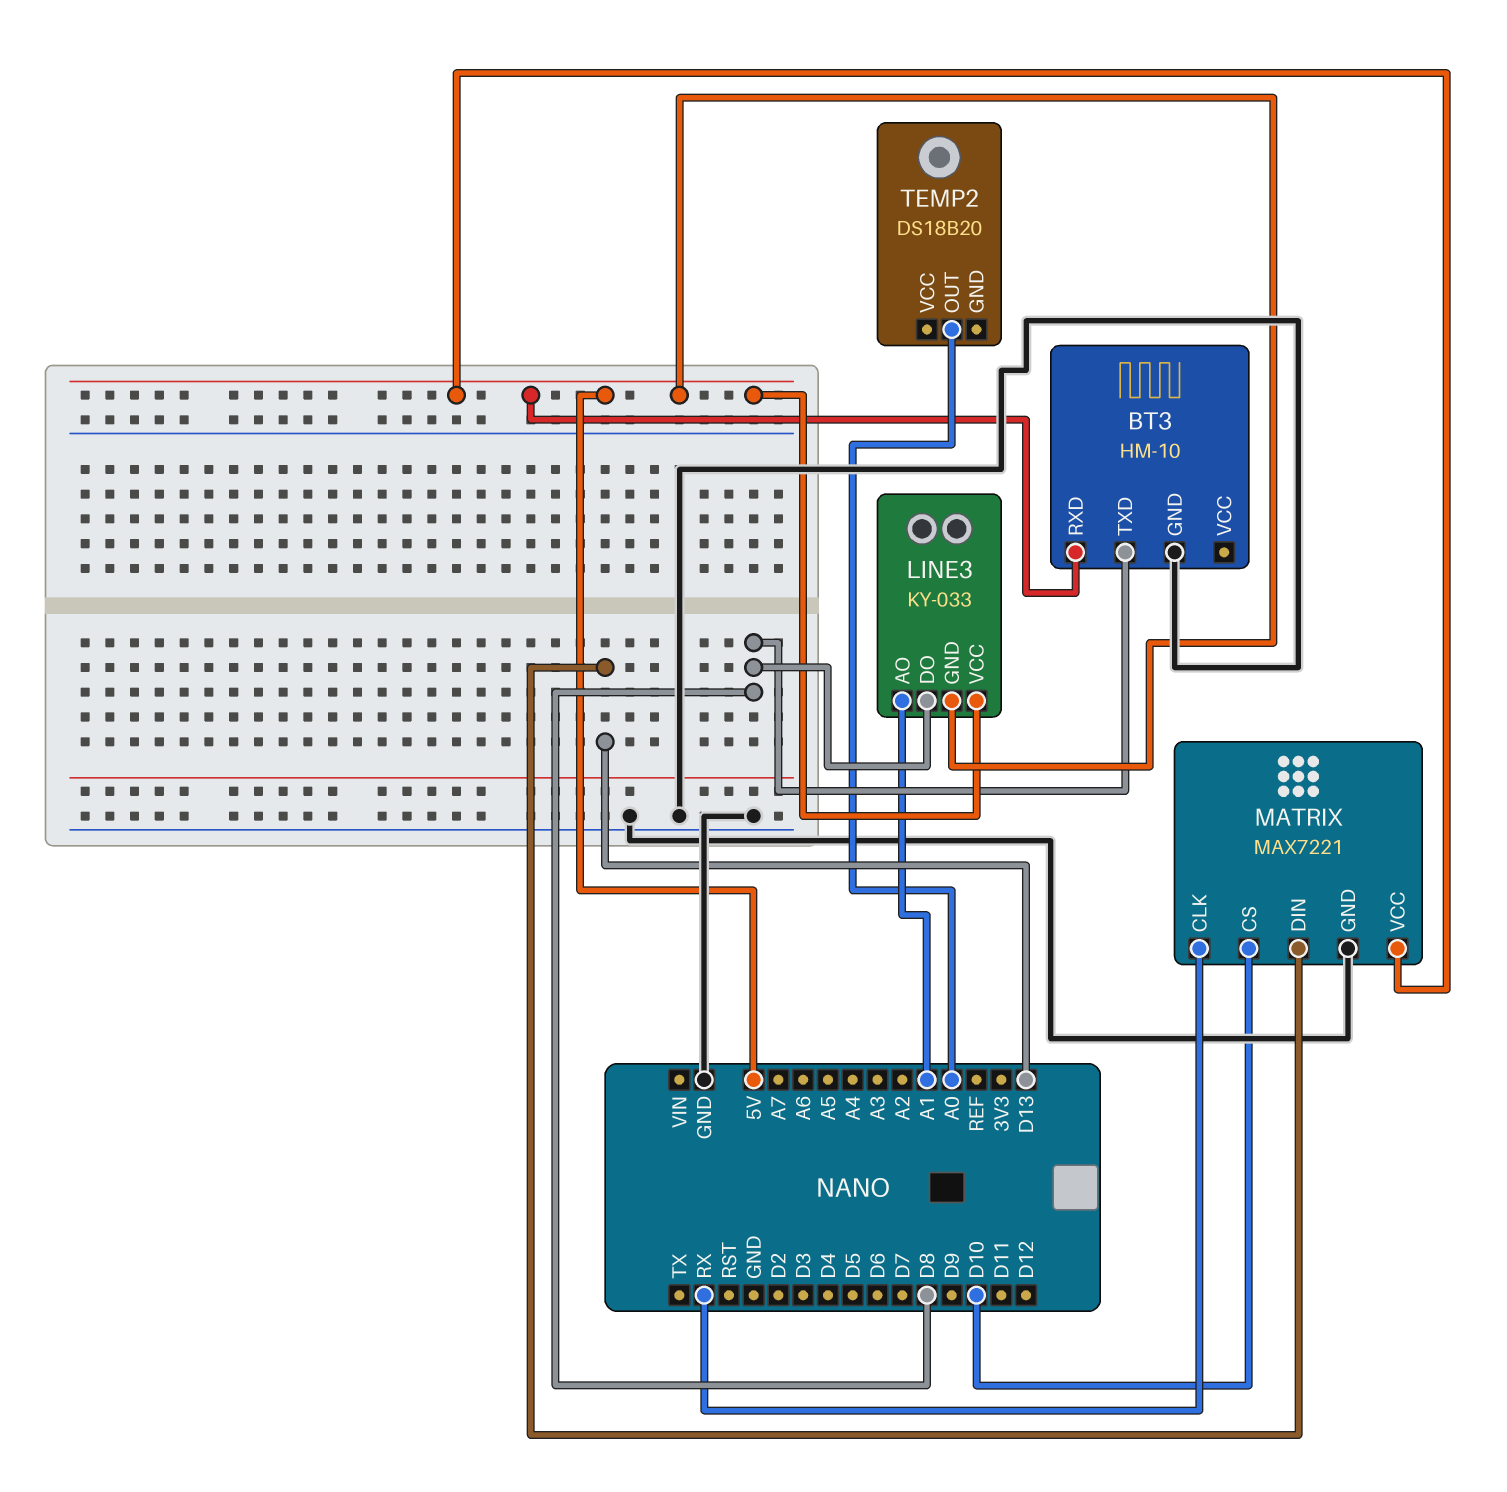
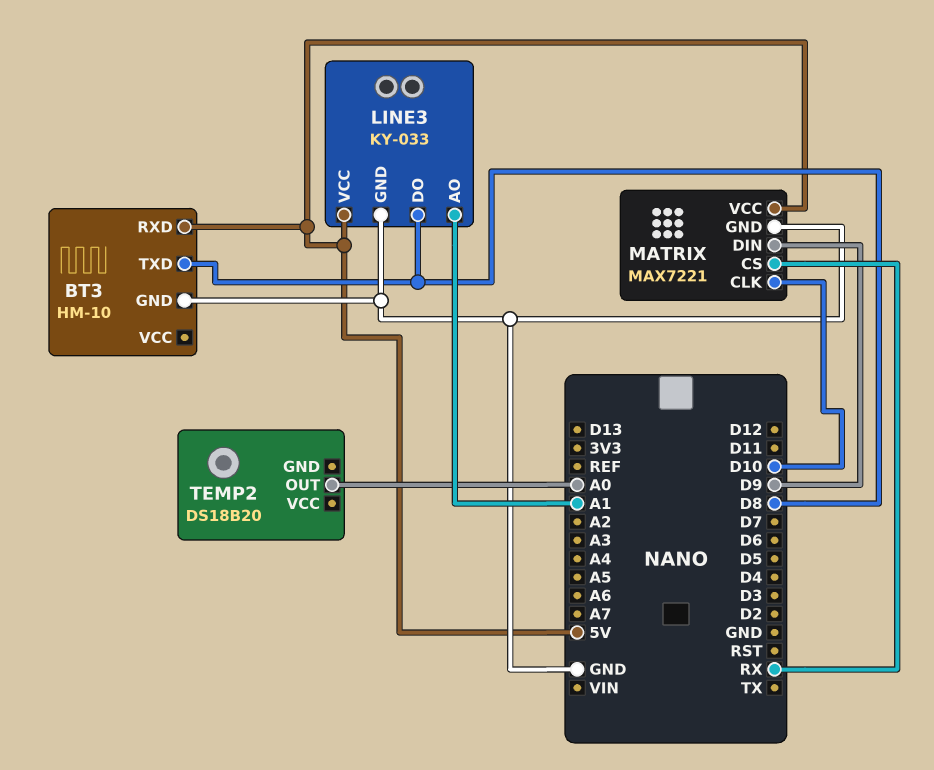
LINE3 pin GND: 5V -> GND
MATRIX pin CLK: RX -> D10
MATRIX pin CS: D10 -> RX
MATRIX pin DIN: D13 -> D9

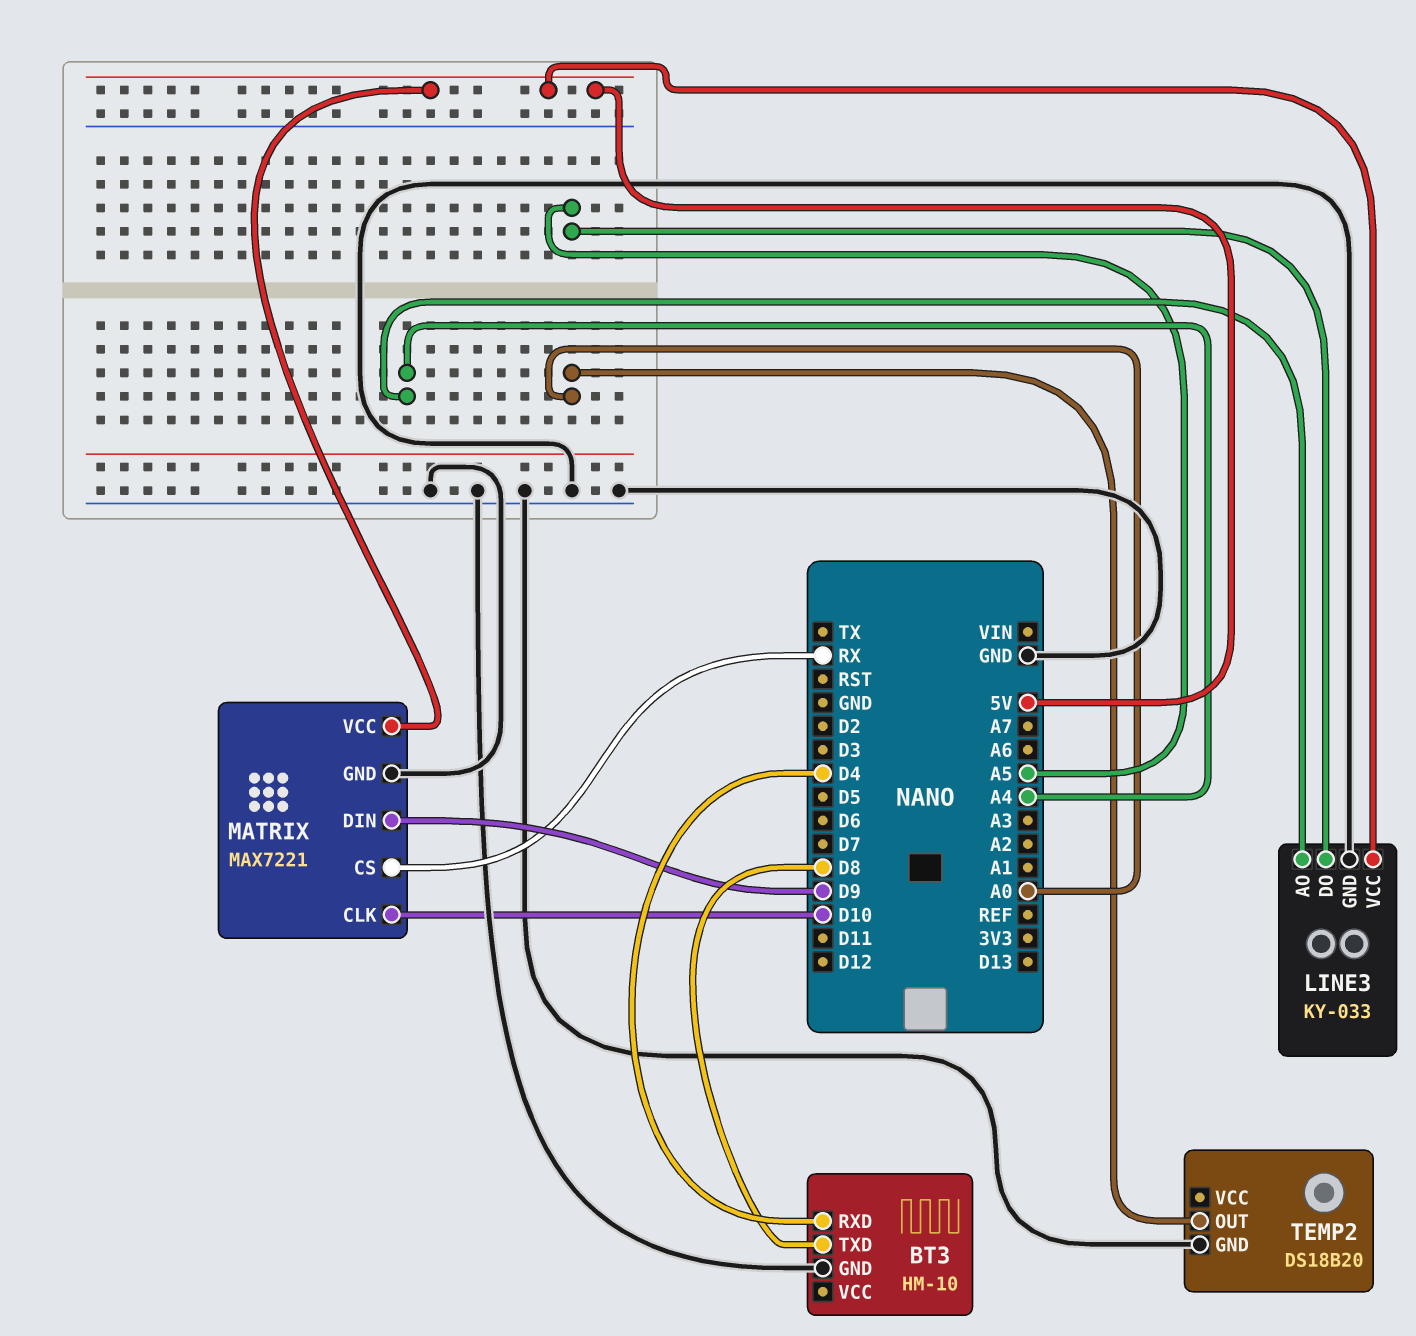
BT3 pin RXD: 5V -> D4
LINE3 pin AO: A1 -> A4
LINE3 pin DO: D8 -> A5
TEMP2 pin GND: none -> GND

